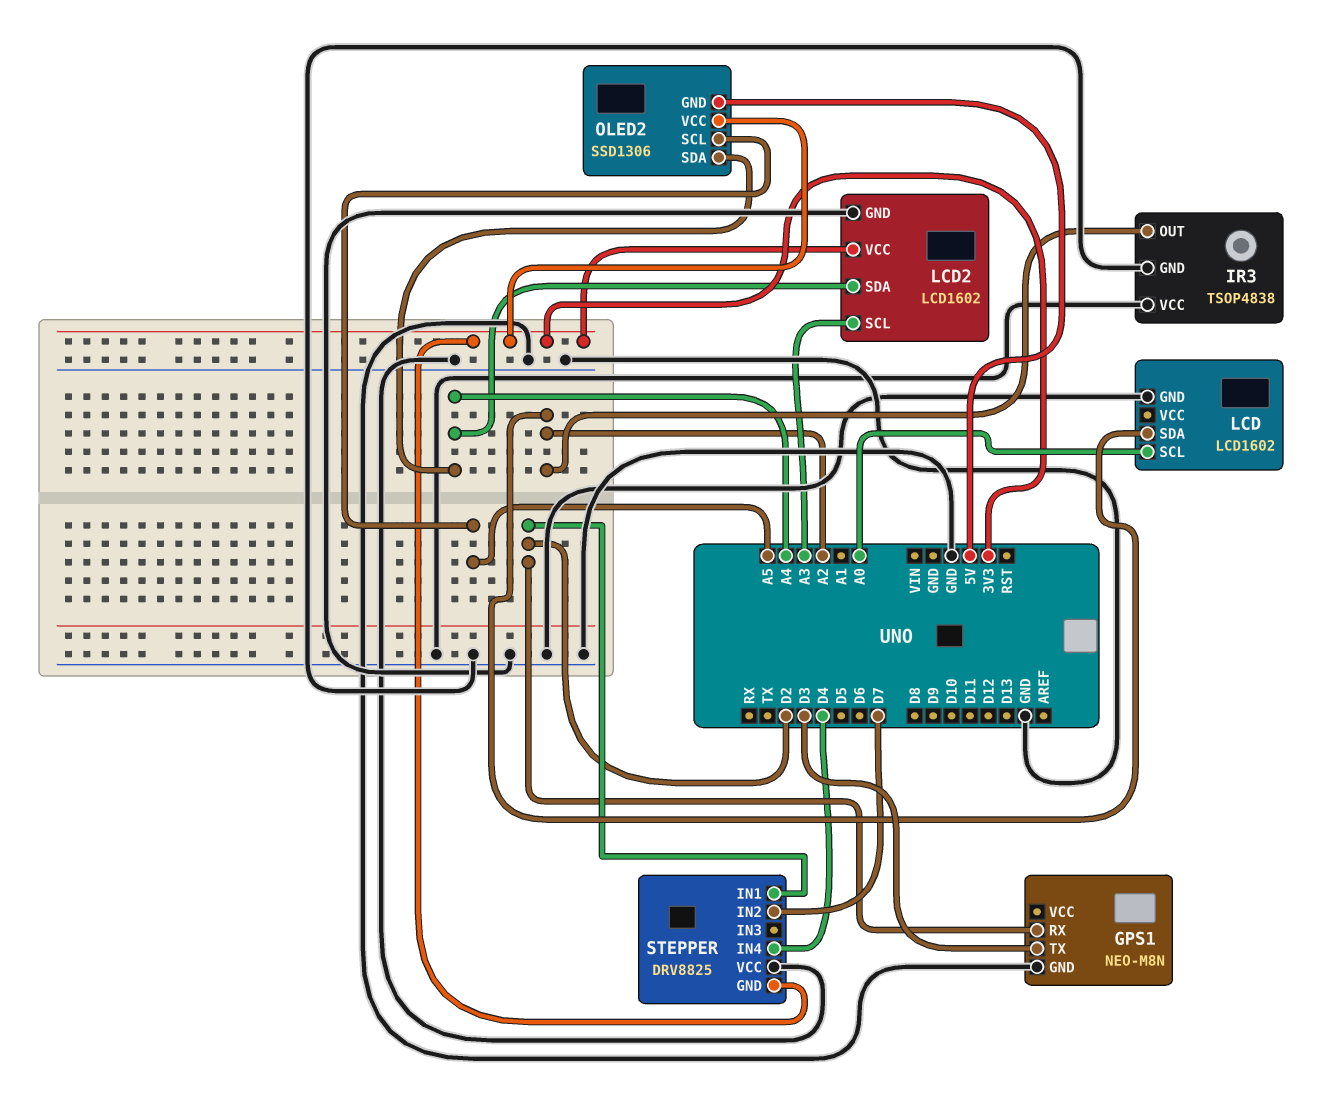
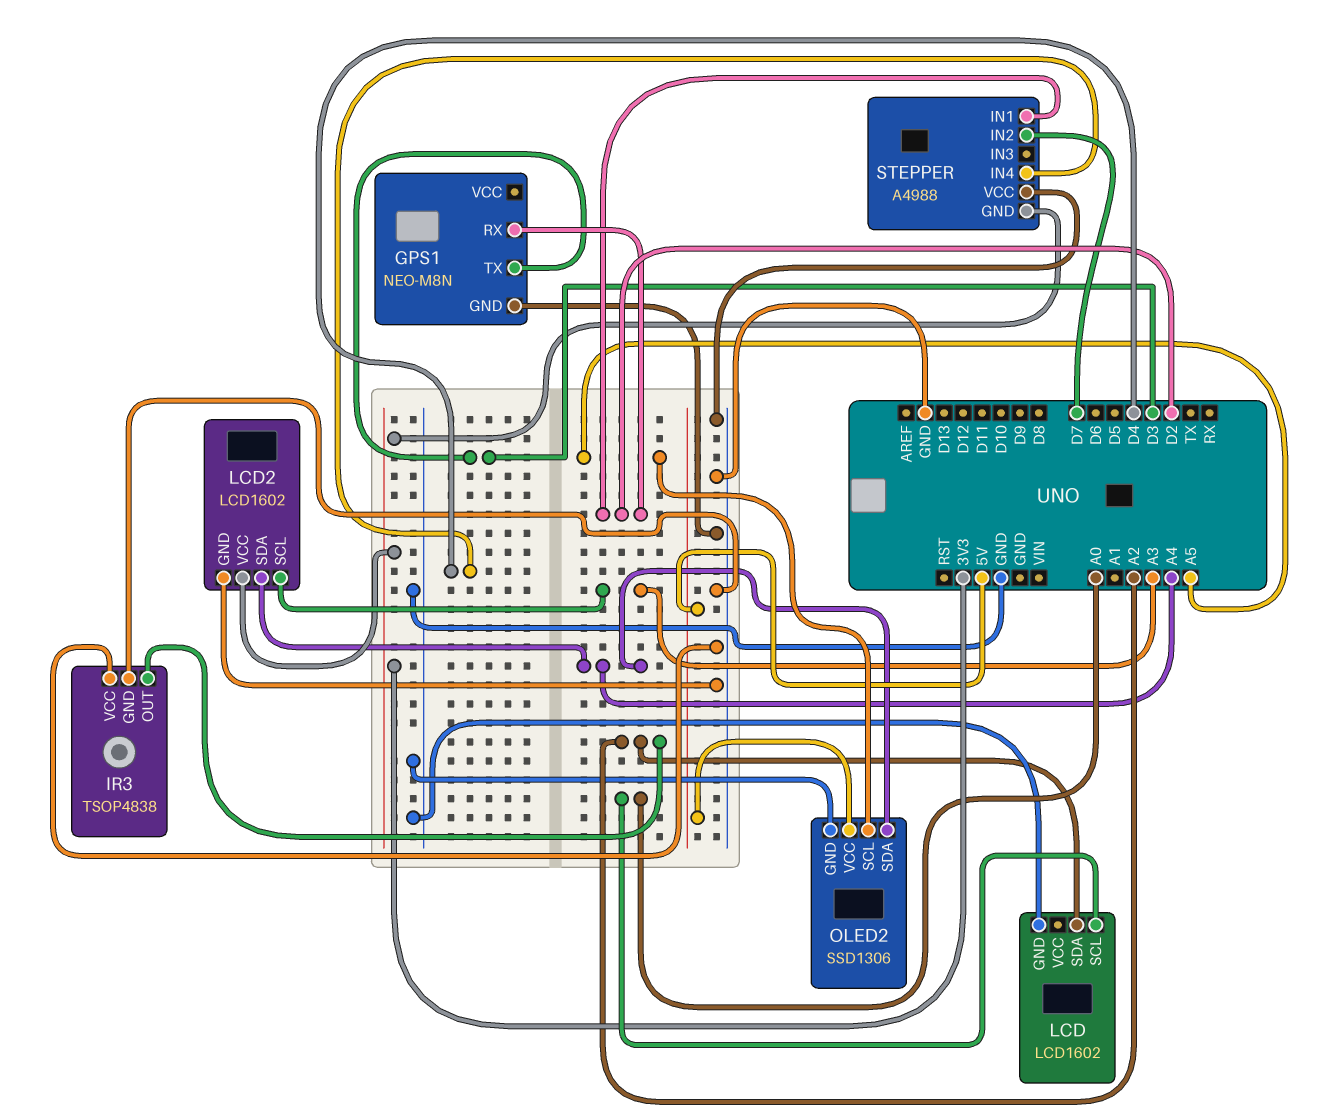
OLED2 pin GND: 5V -> GND
OLED2 pin VCC: 3V3 -> 5V
STEPPER: DRV8825 -> A4988

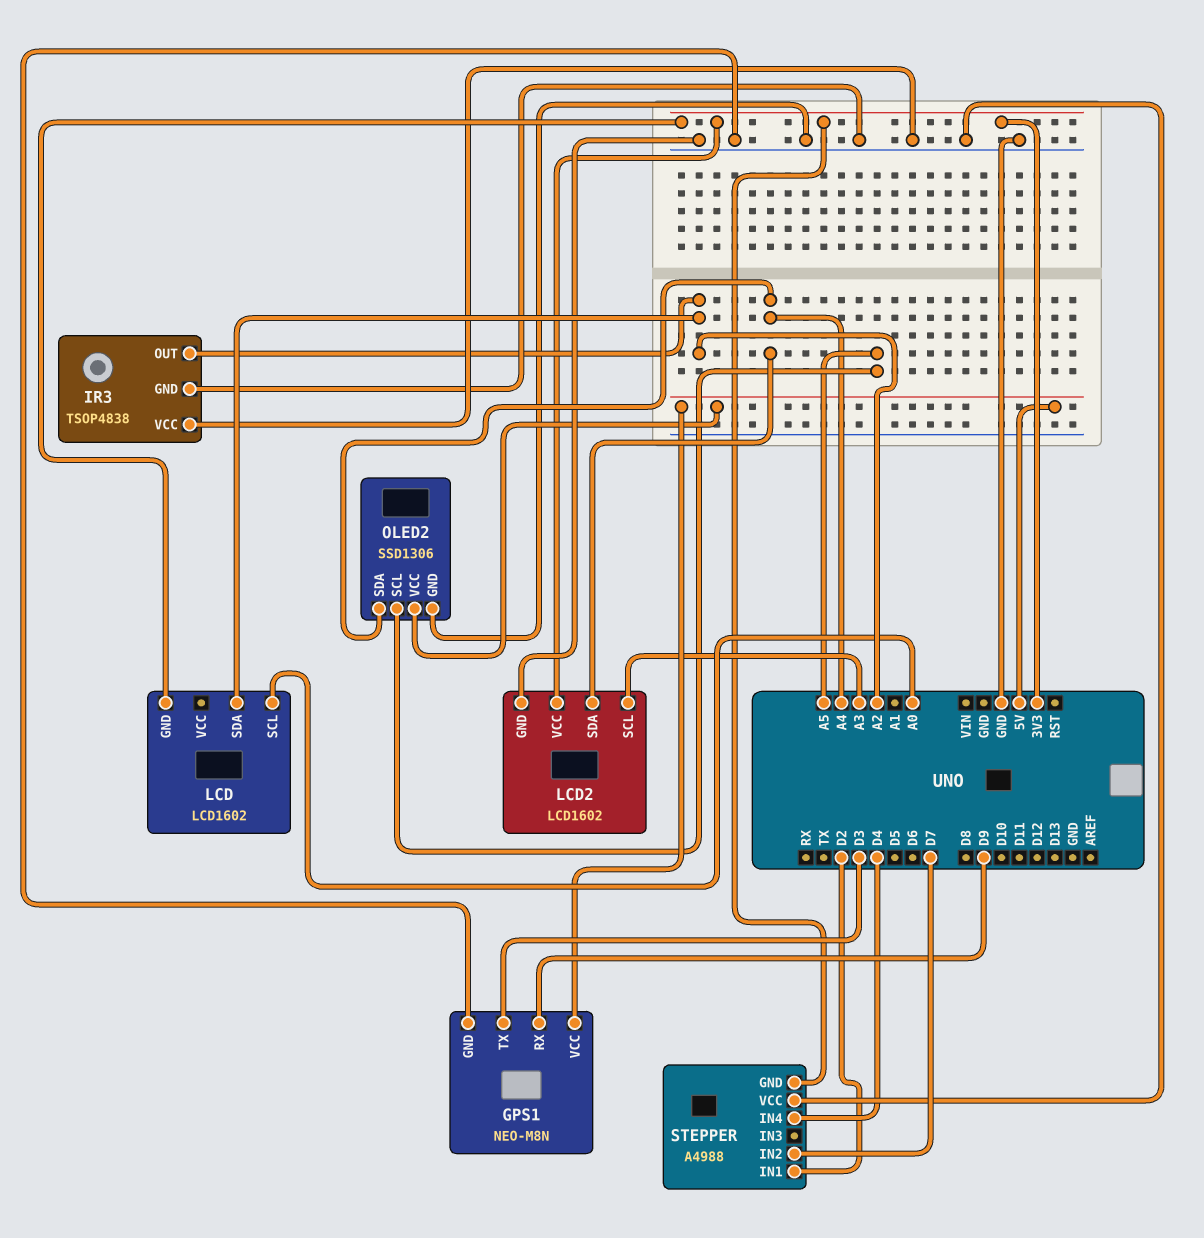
GPS1 pin RX: D2 -> D9
GPS1 pin VCC: none -> 5V
LCD pin GND: GND -> 3V3

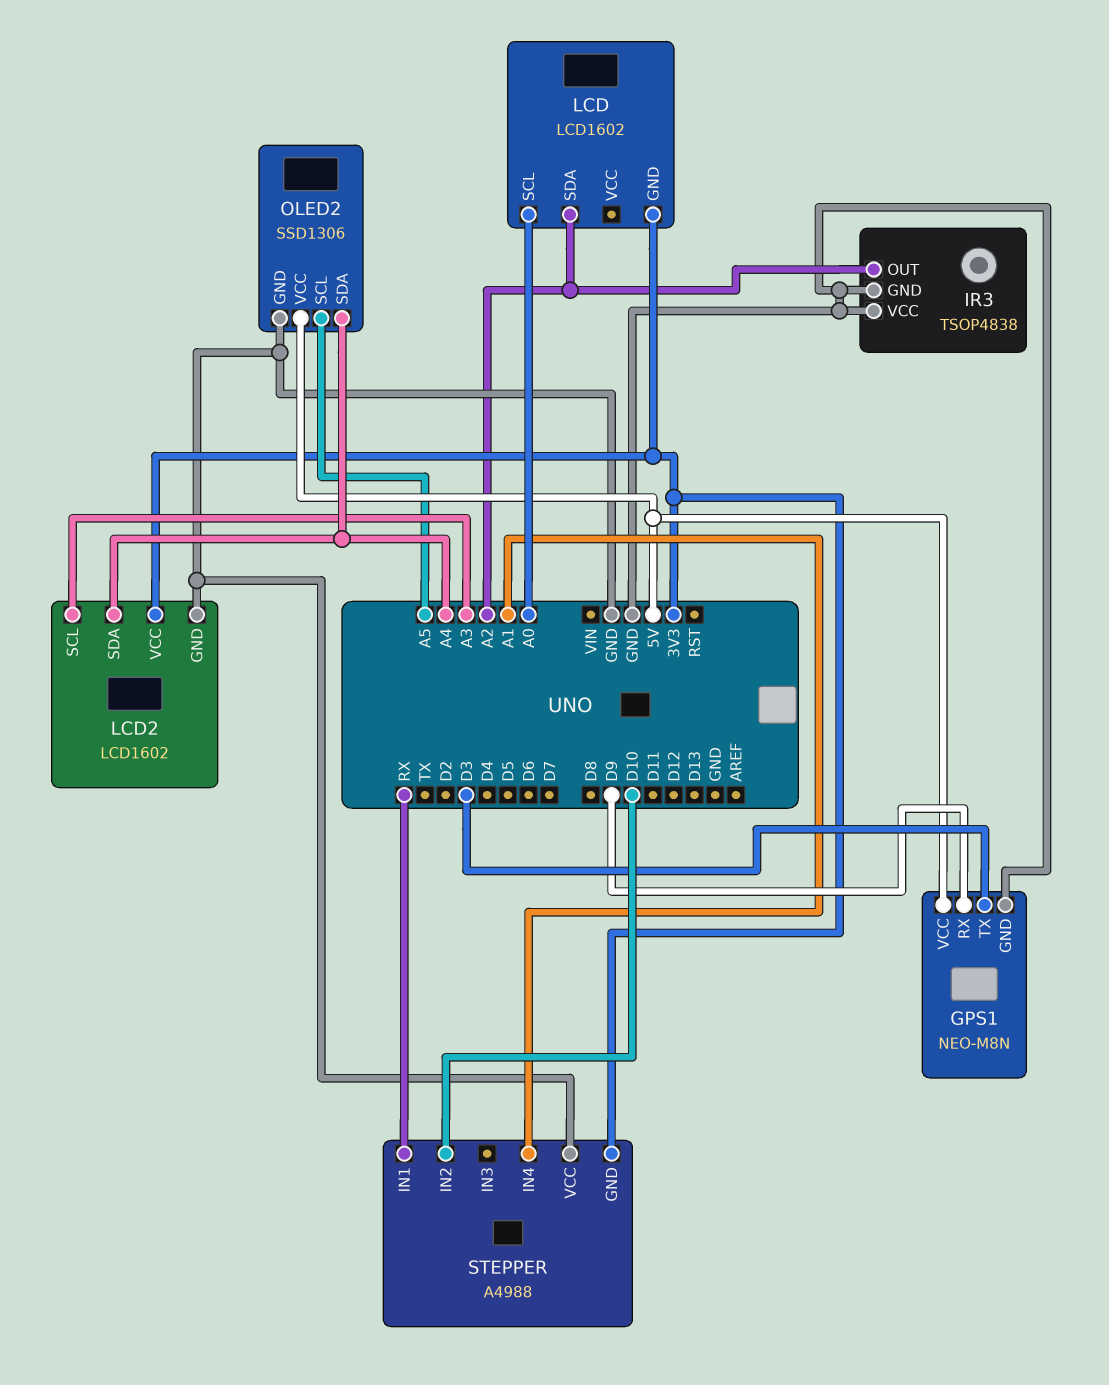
STEPPER pin IN1: D2 -> RX
STEPPER pin IN2: D7 -> D10
STEPPER pin IN4: D4 -> A1

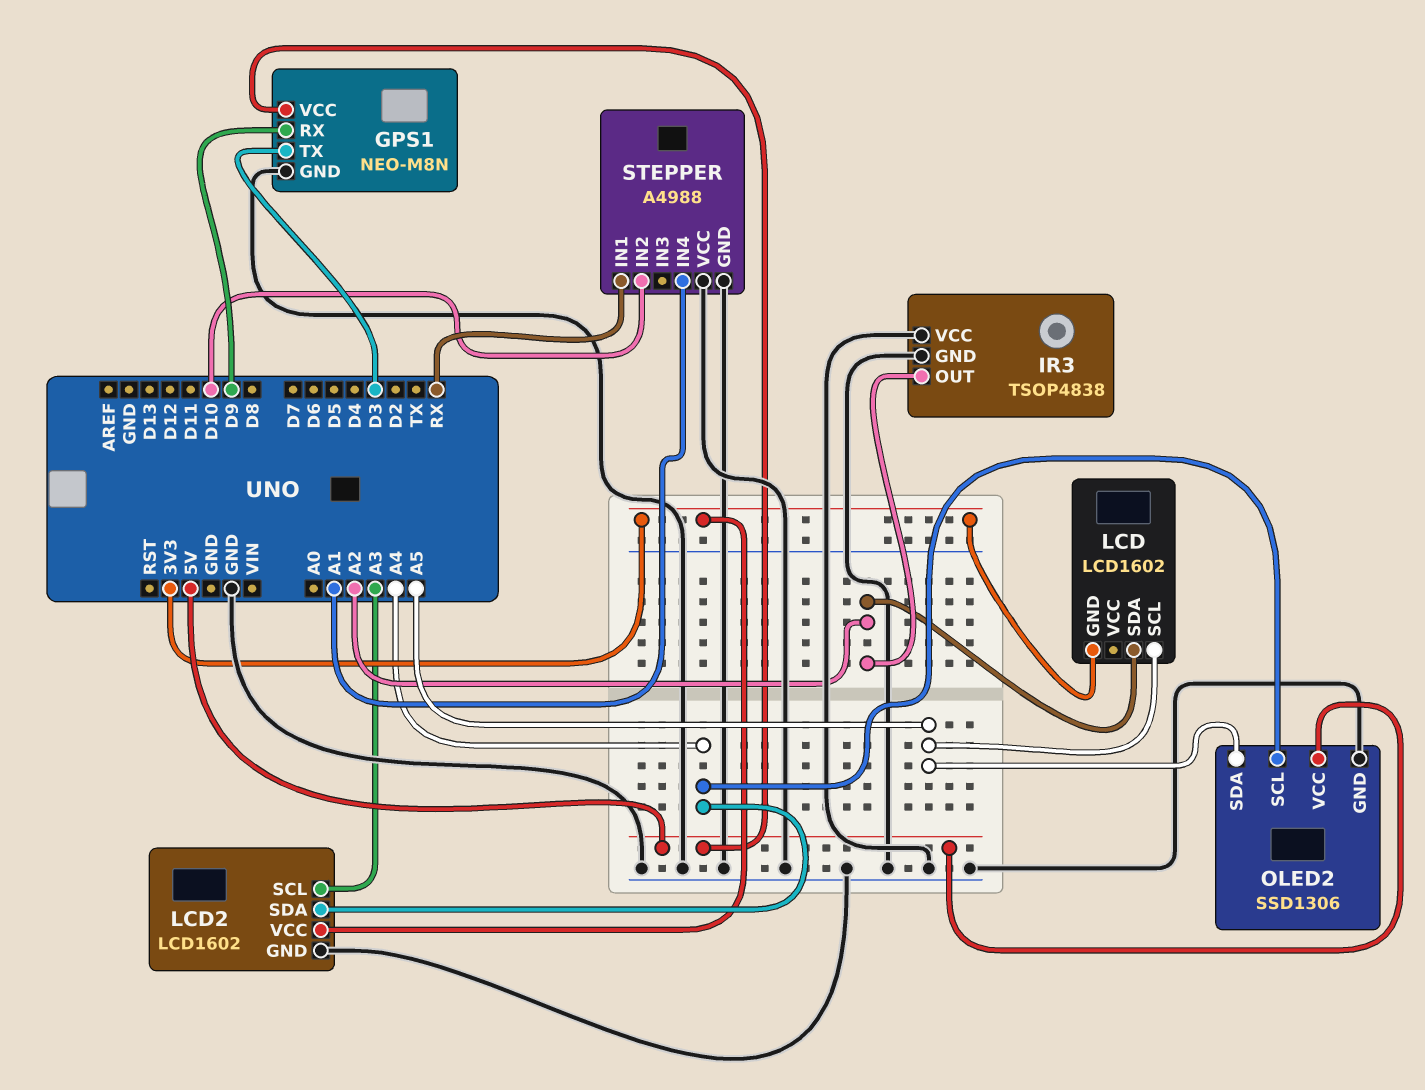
LCD pin SCL: A0 -> A5
OLED2 pin SCL: A5 -> A4
OLED2 pin SDA: A4 -> A5
STEPPER pin GND: 3V3 -> GND

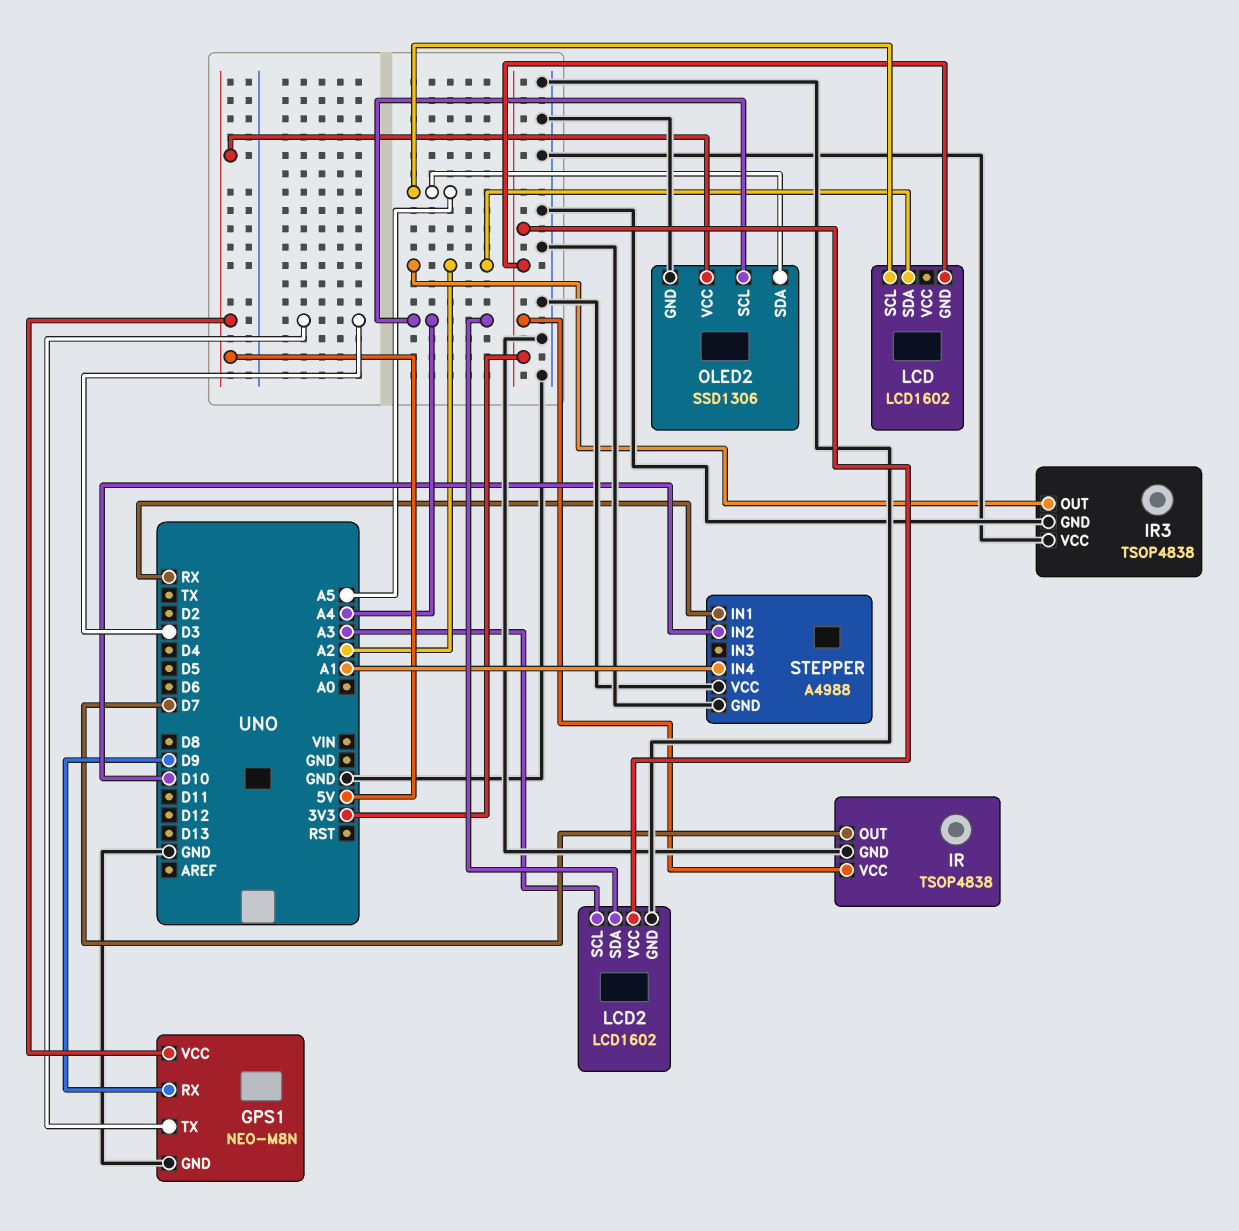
IR: none -> TSOP4838
IR pin GND: none -> GND
IR pin OUT: none -> D7
IR pin VCC: none -> 3V3

